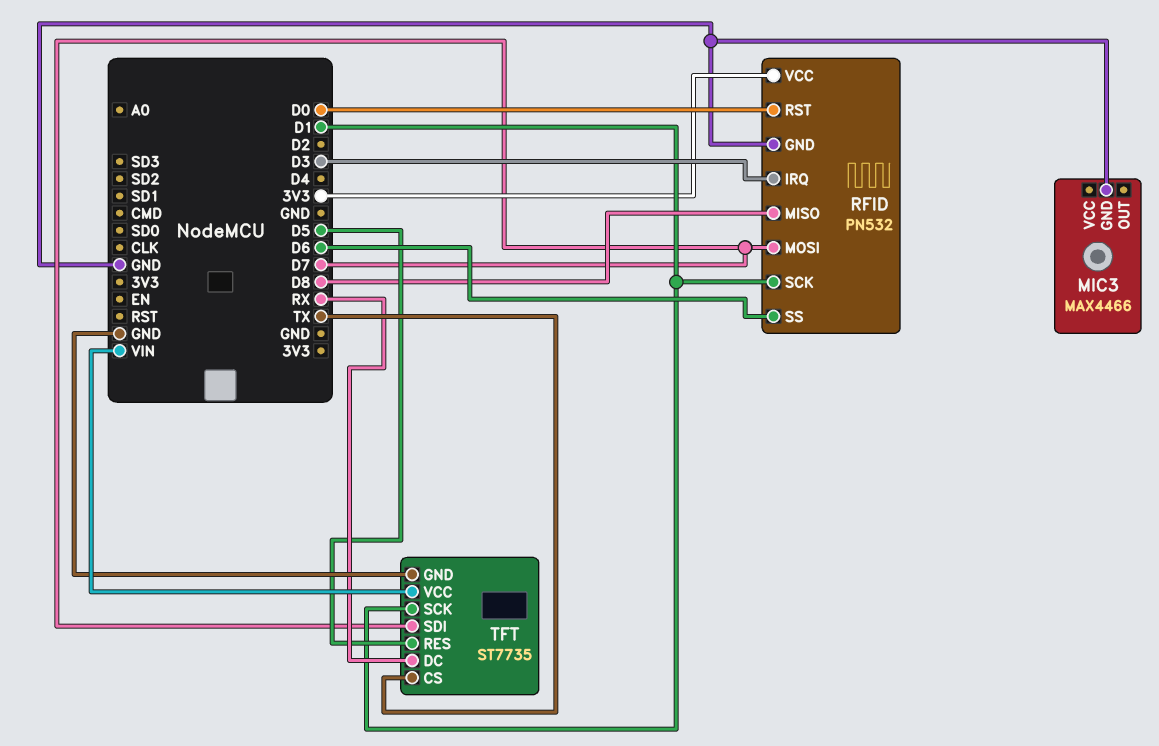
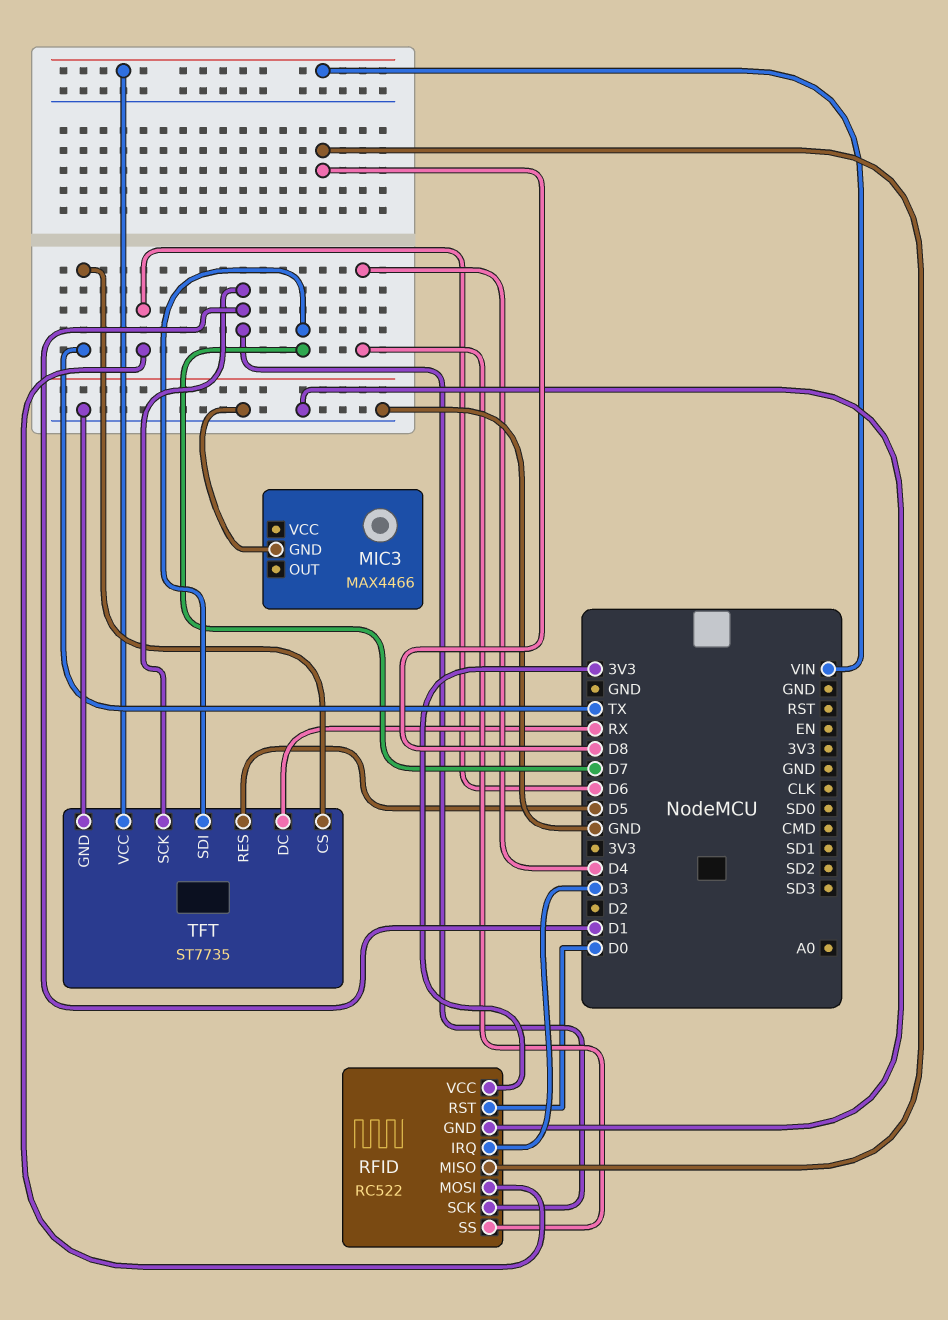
RFID: PN532 -> RC522
RFID pin MOSI: D7 -> D6
RFID pin SS: D6 -> D4

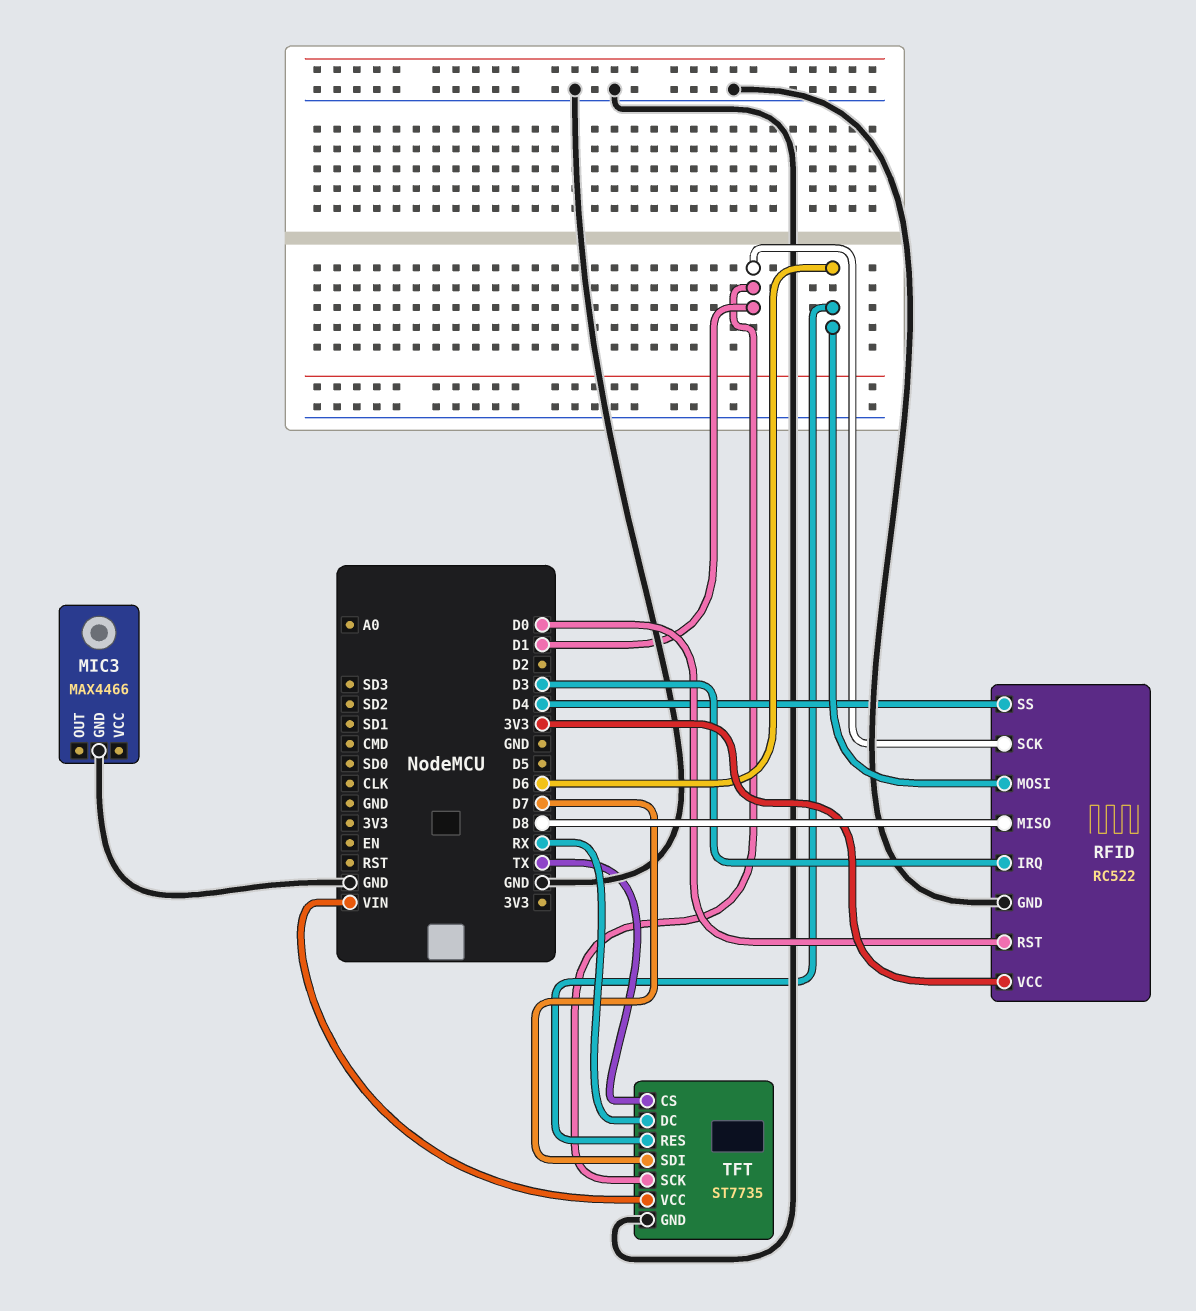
TFT pin RES: D5 -> D6

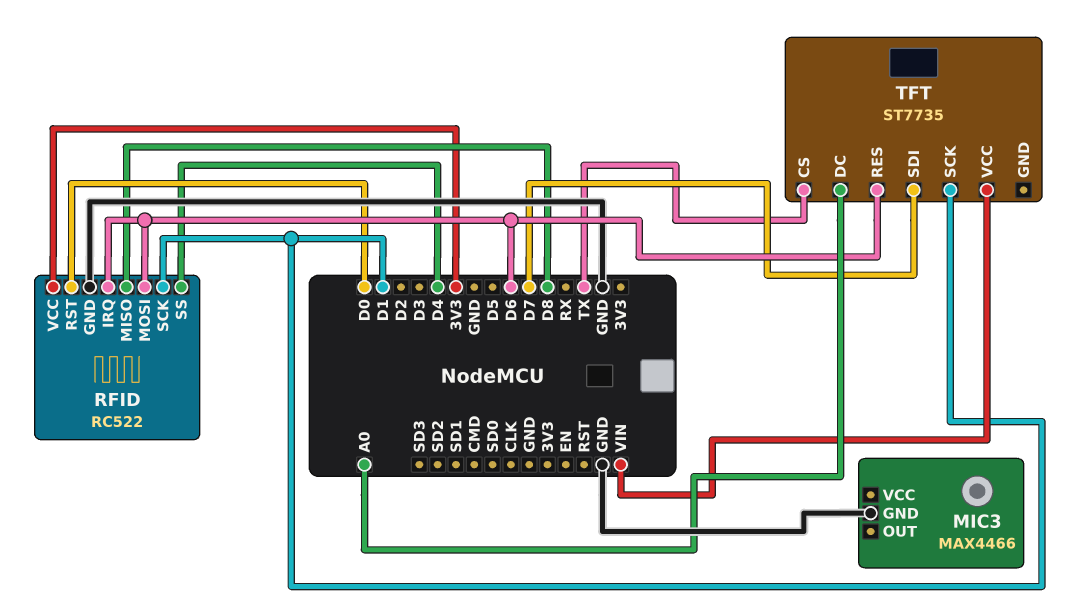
RFID pin IRQ: D3 -> D6
TFT pin DC: RX -> A0
TFT pin GND: GND -> none

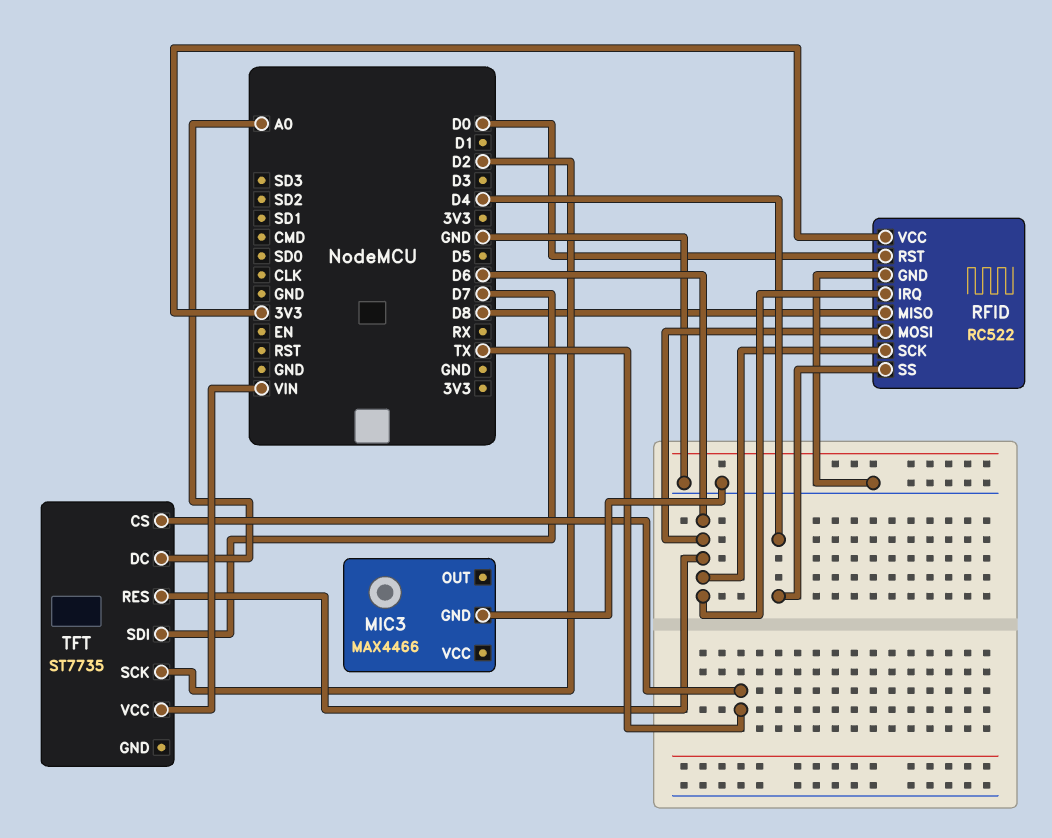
RFID pin SCK: D1 -> D6
TFT pin SCK: D1 -> D2

